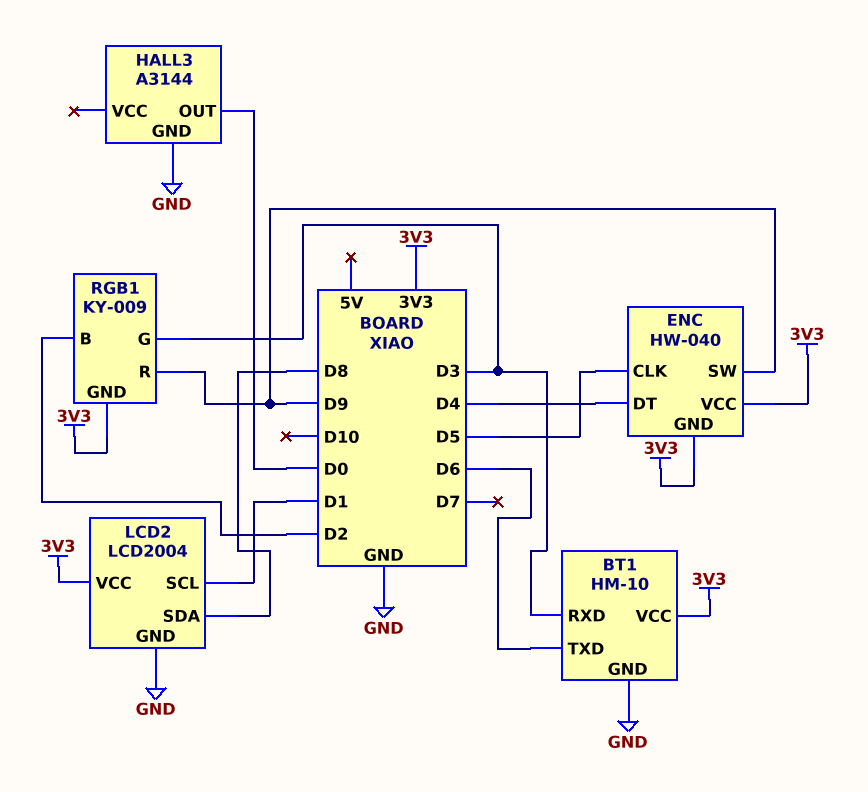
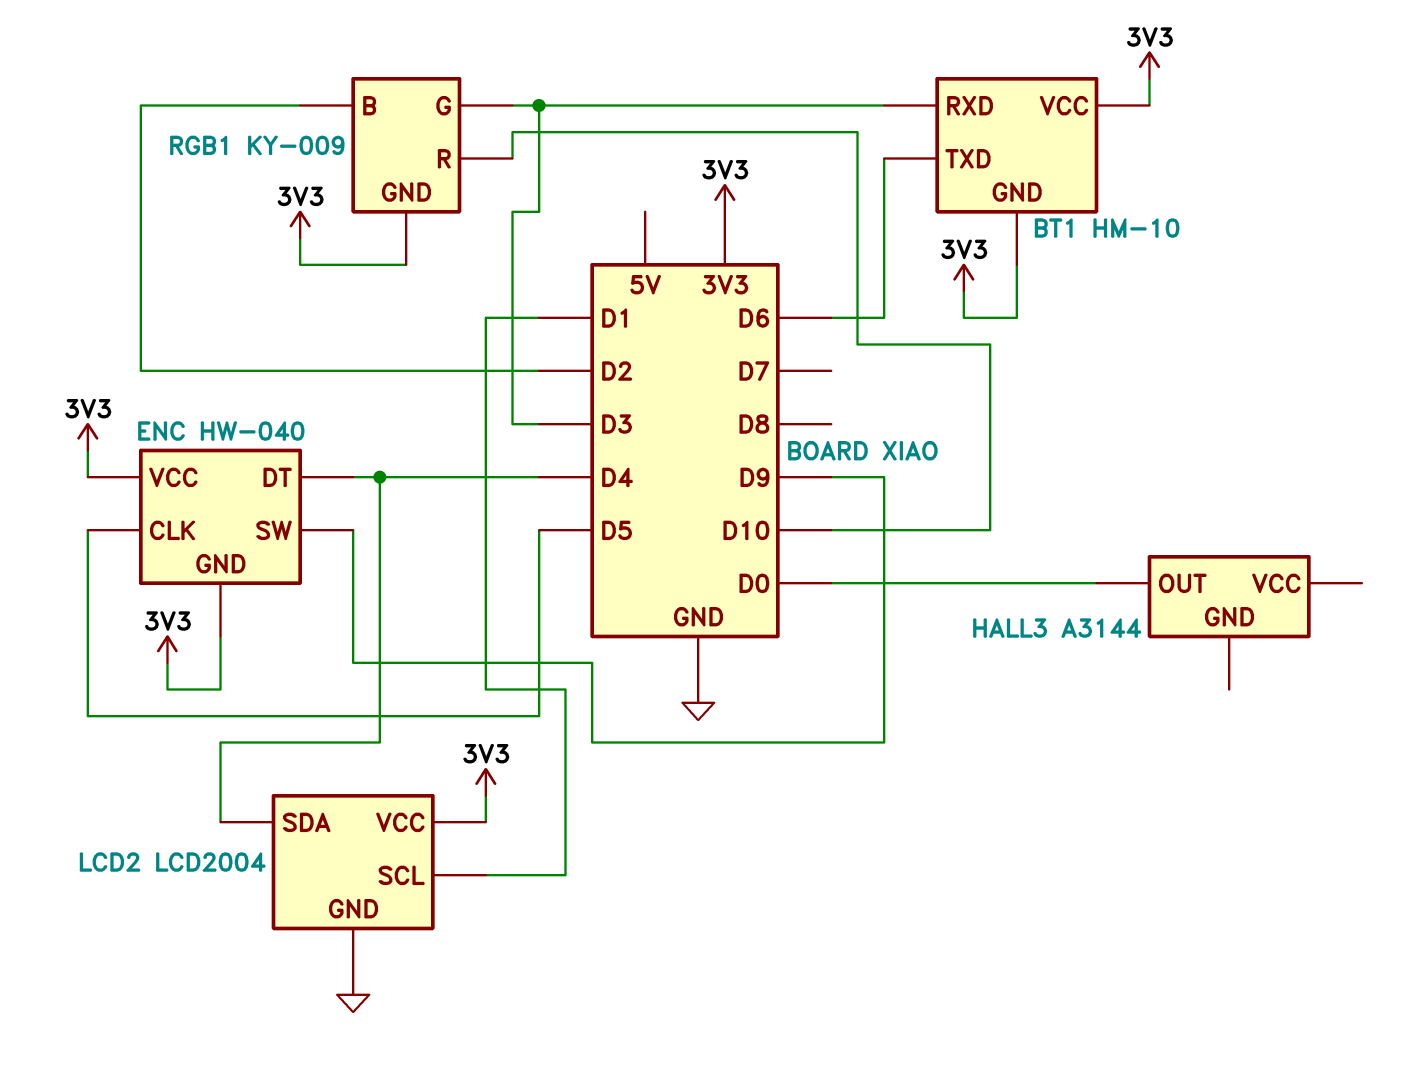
BT1 pin GND: GND -> 3V3
HALL3 pin GND: GND -> none
LCD2 pin SDA: D8 -> D4
RGB1 pin R: D9 -> D10

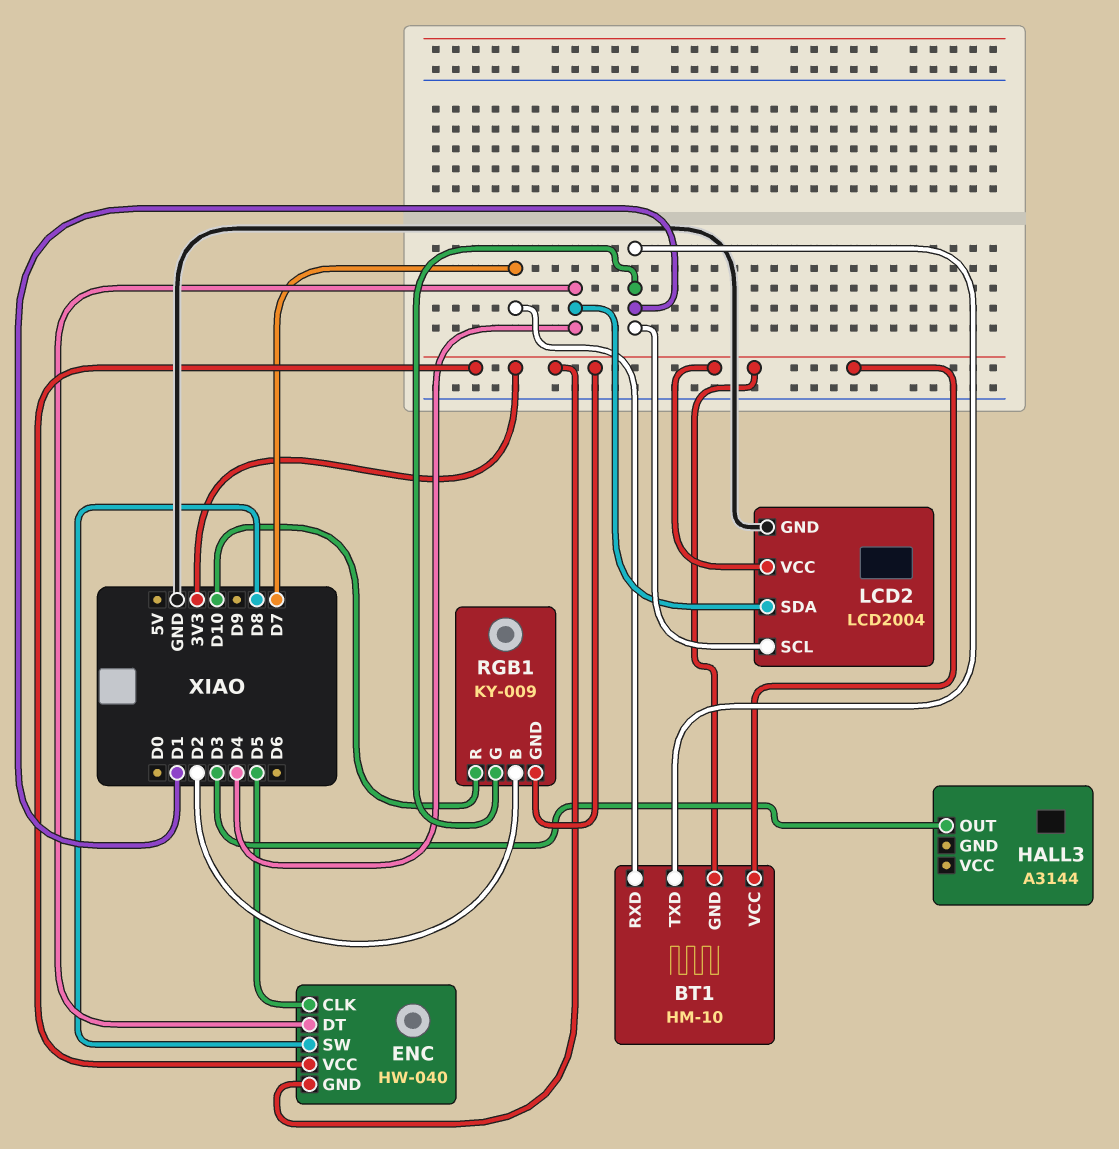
BT1 pin RXD: D3 -> D7
BT1 pin TXD: D6 -> D1
ENC pin SW: D9 -> D8
HALL3 pin OUT: D0 -> D3
RGB1 pin G: D3 -> D1

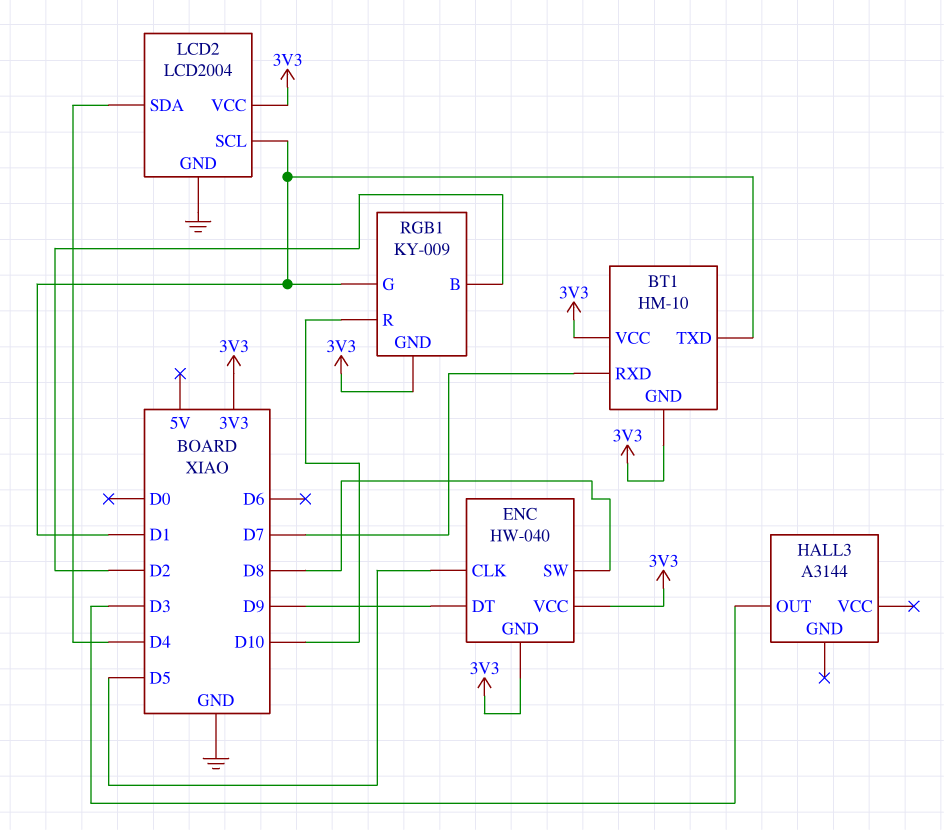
ENC pin DT: D4 -> D9

